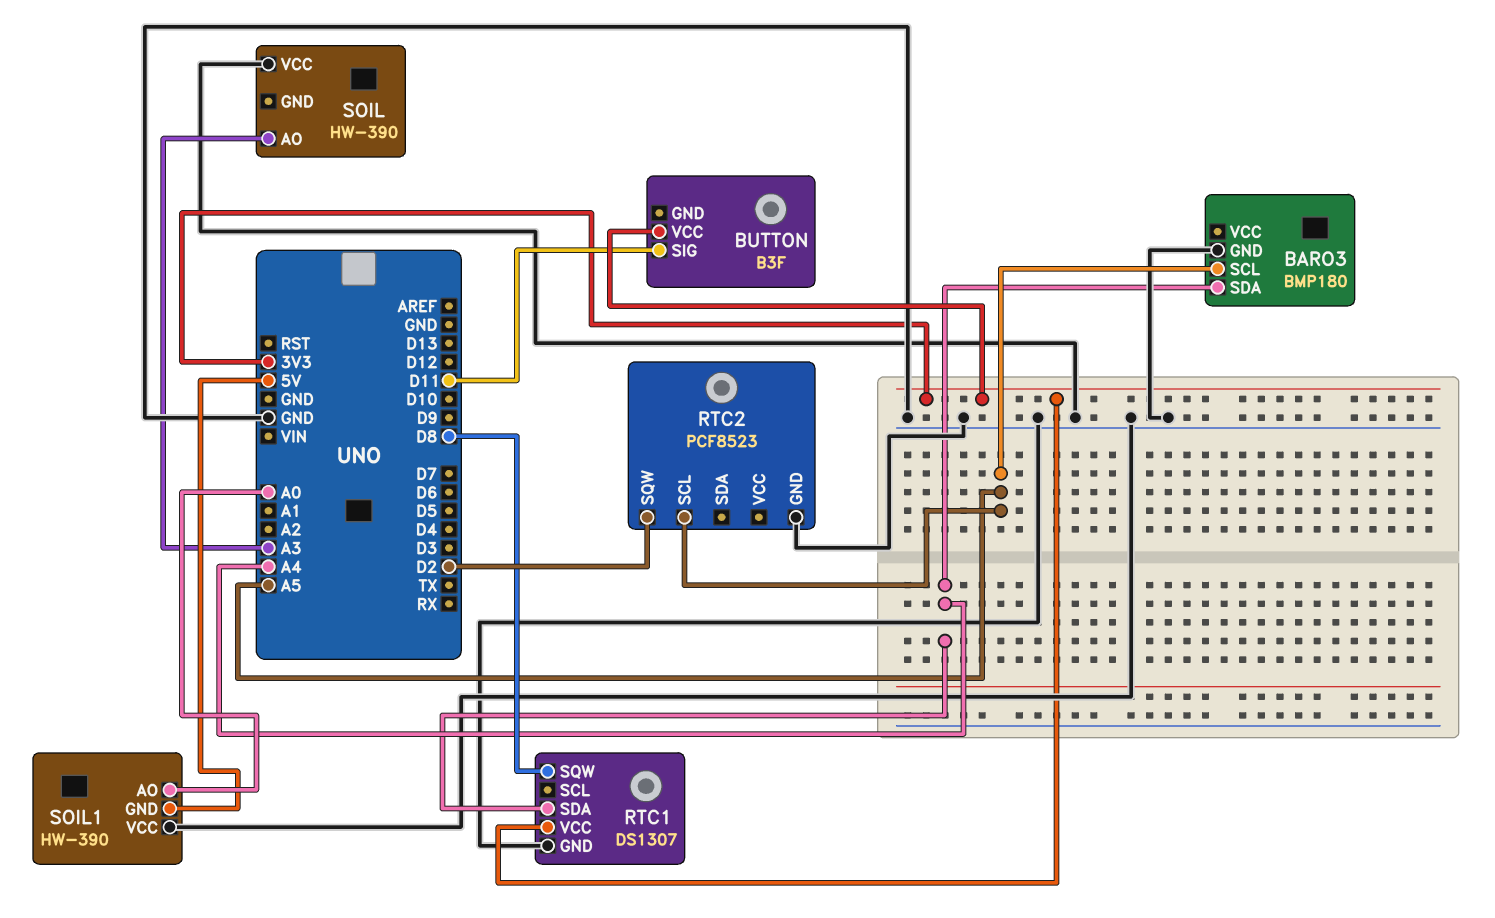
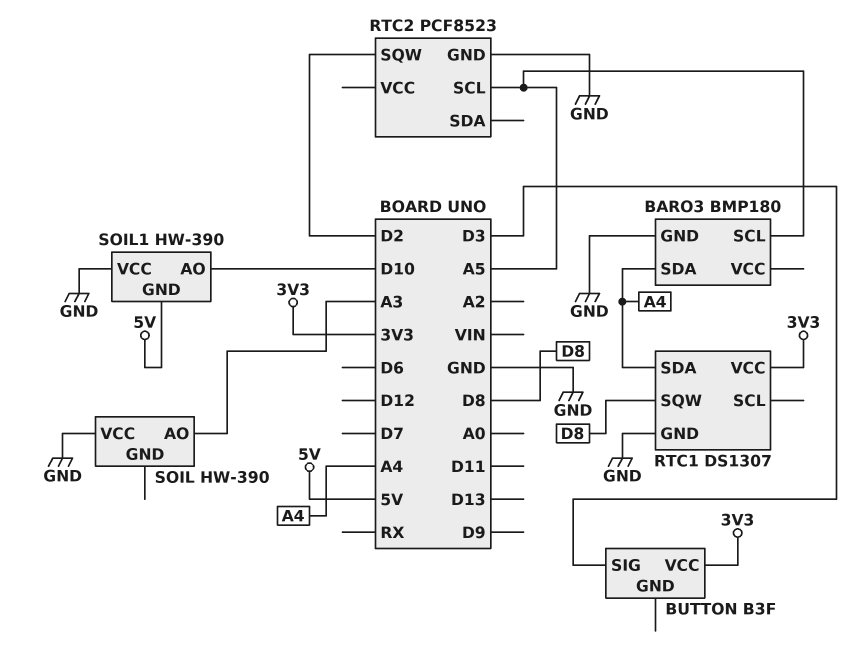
BUTTON pin SIG: D11 -> D3
SOIL1 pin AO: A0 -> D10

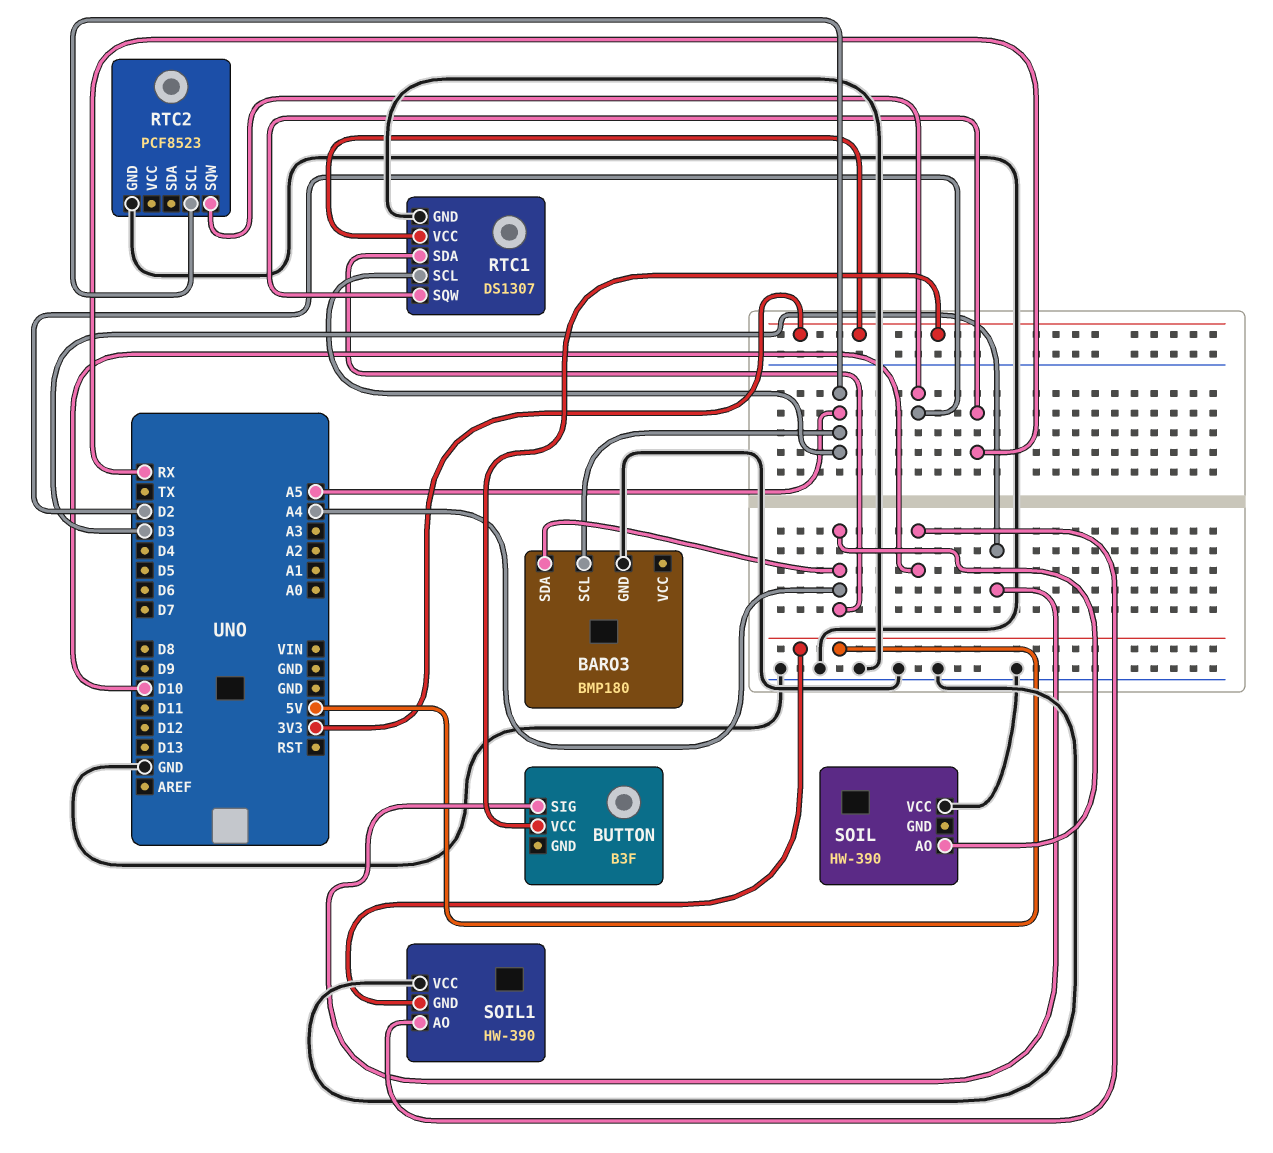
RTC1 pin SCL: none -> A5
RTC1 pin SQW: D8 -> RX
SOIL pin AO: A3 -> A4

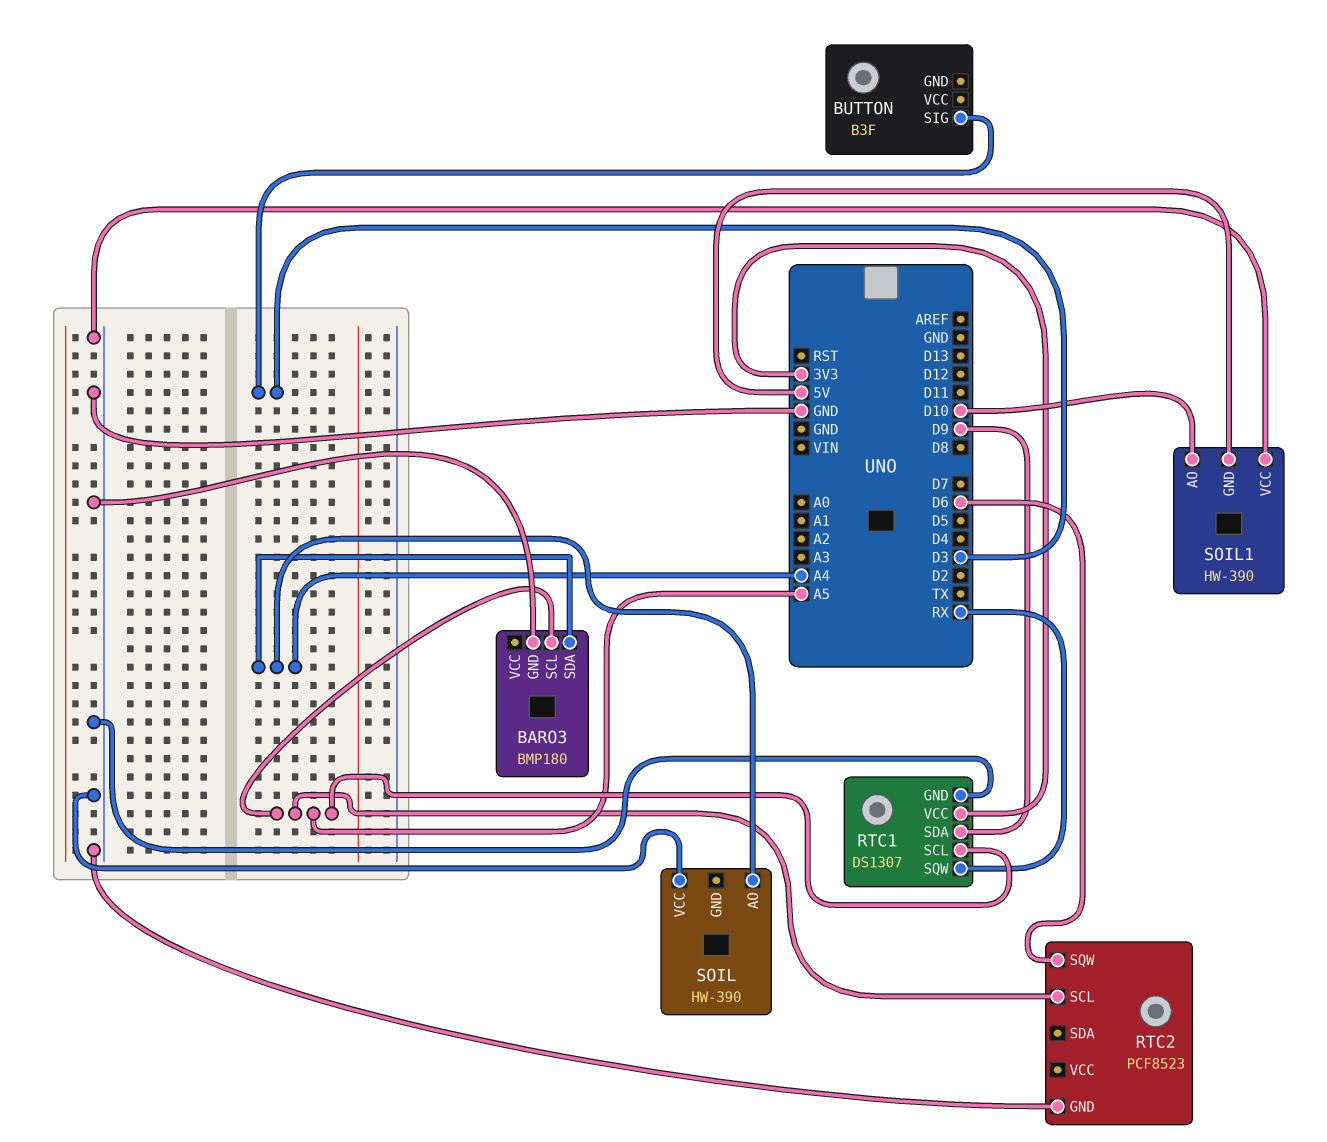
BUTTON pin VCC: 3V3 -> none
RTC1 pin SDA: A4 -> D9
RTC2 pin SQW: D2 -> D6

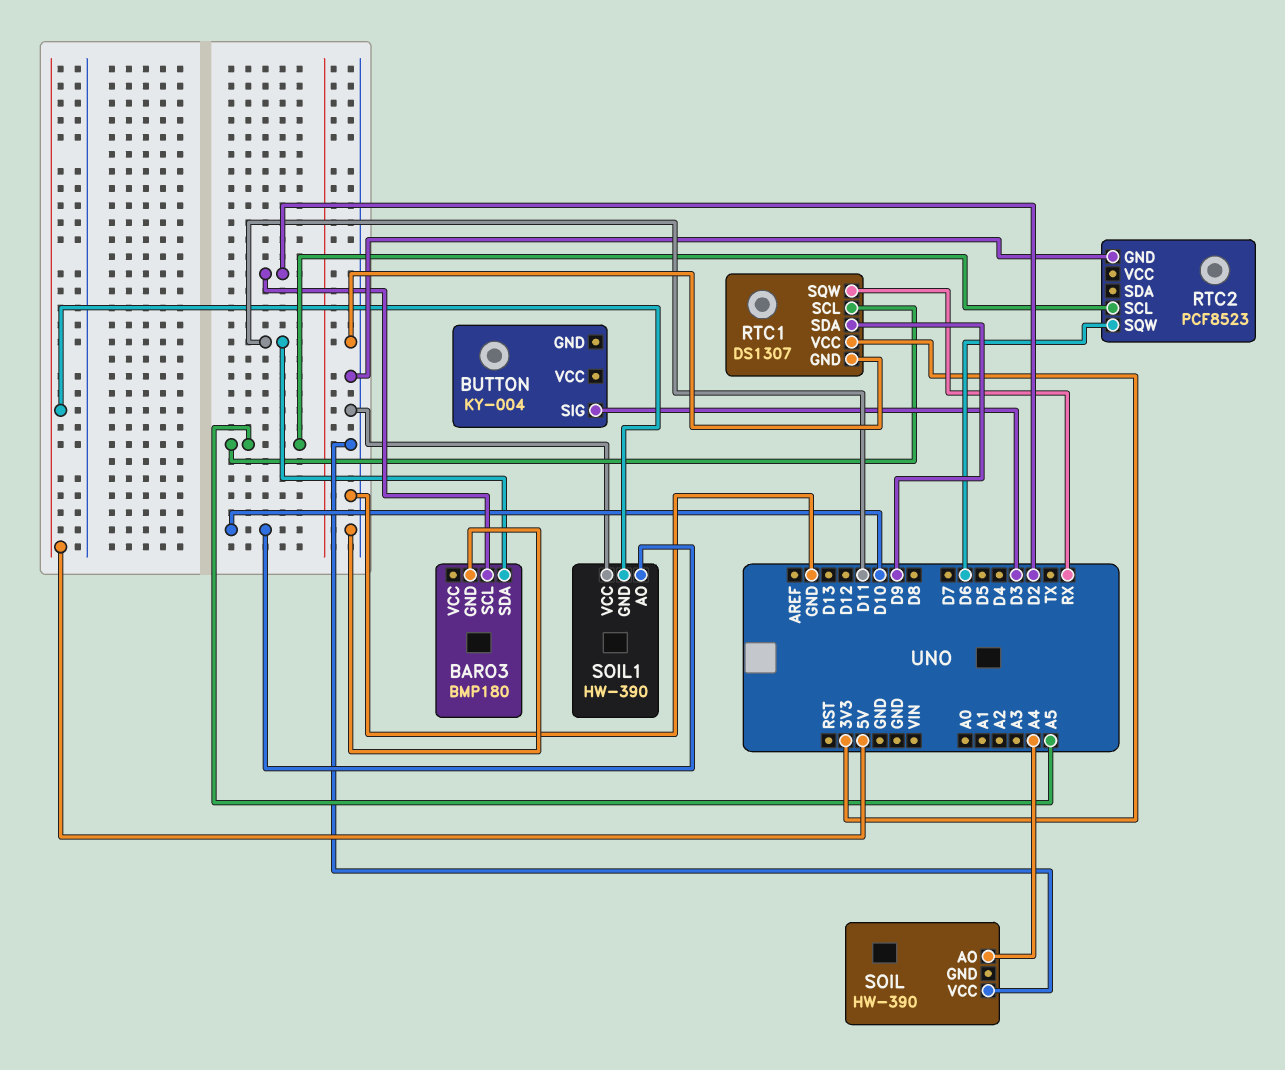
BARO3 pin SCL: A5 -> D2
BARO3 pin SDA: A4 -> D11
BUTTON: B3F -> KY-004

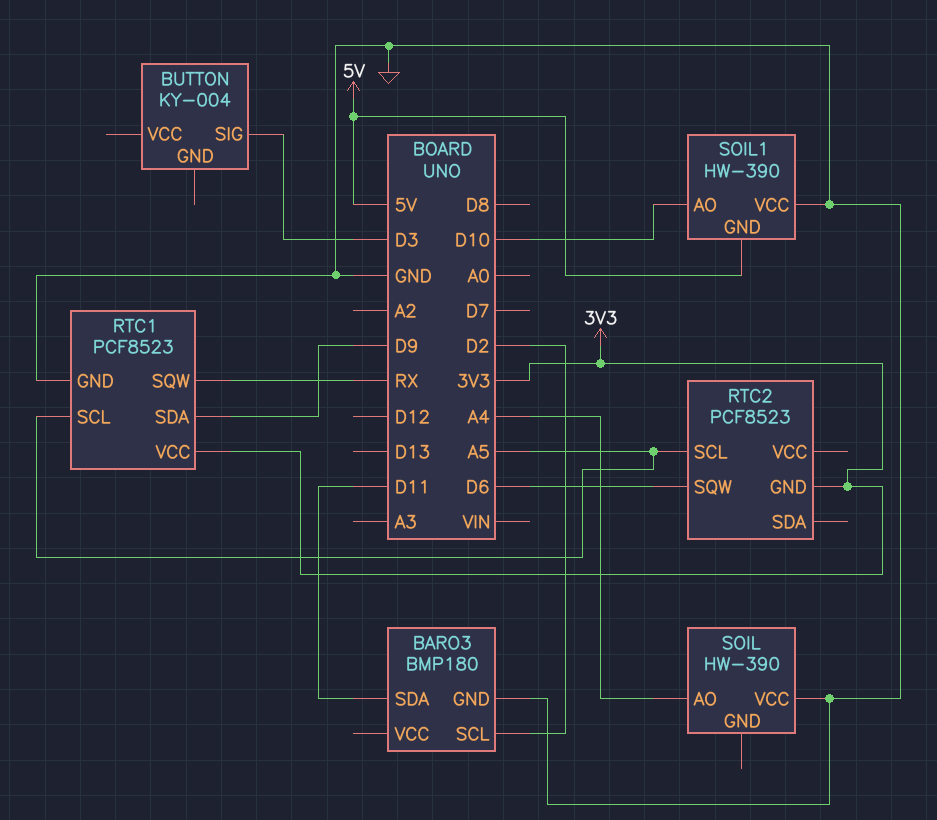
RTC1: DS1307 -> PCF8523
RTC2 pin GND: GND -> 3V3

